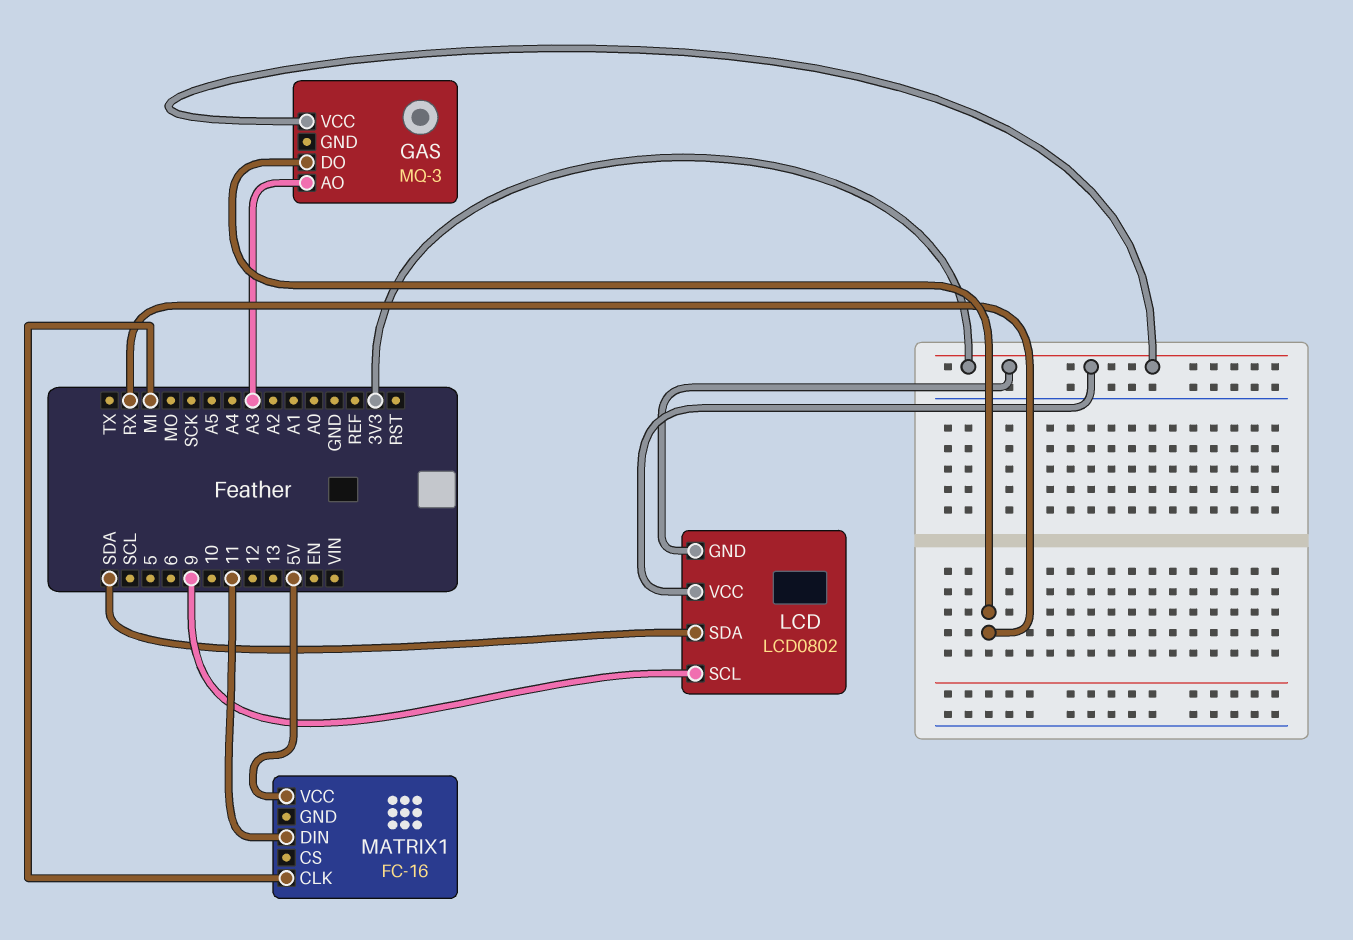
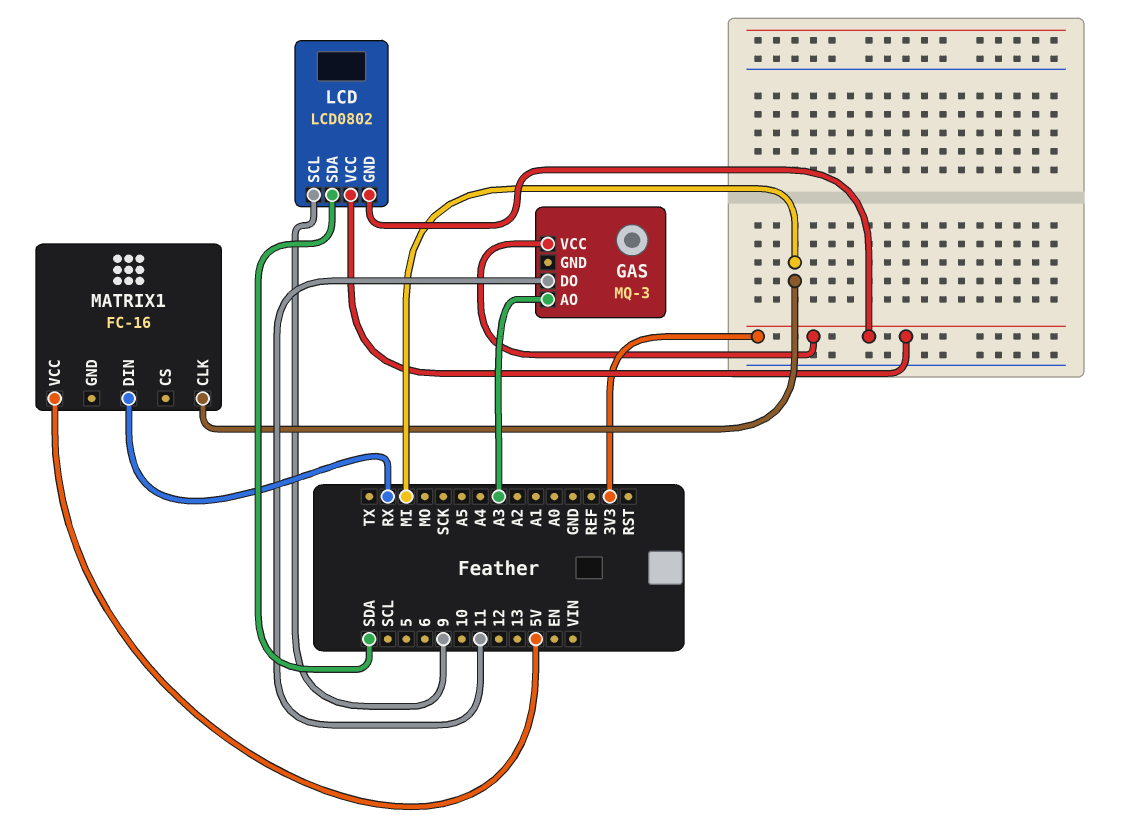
GAS pin DO: RX -> 11
MATRIX1 pin DIN: 11 -> RX

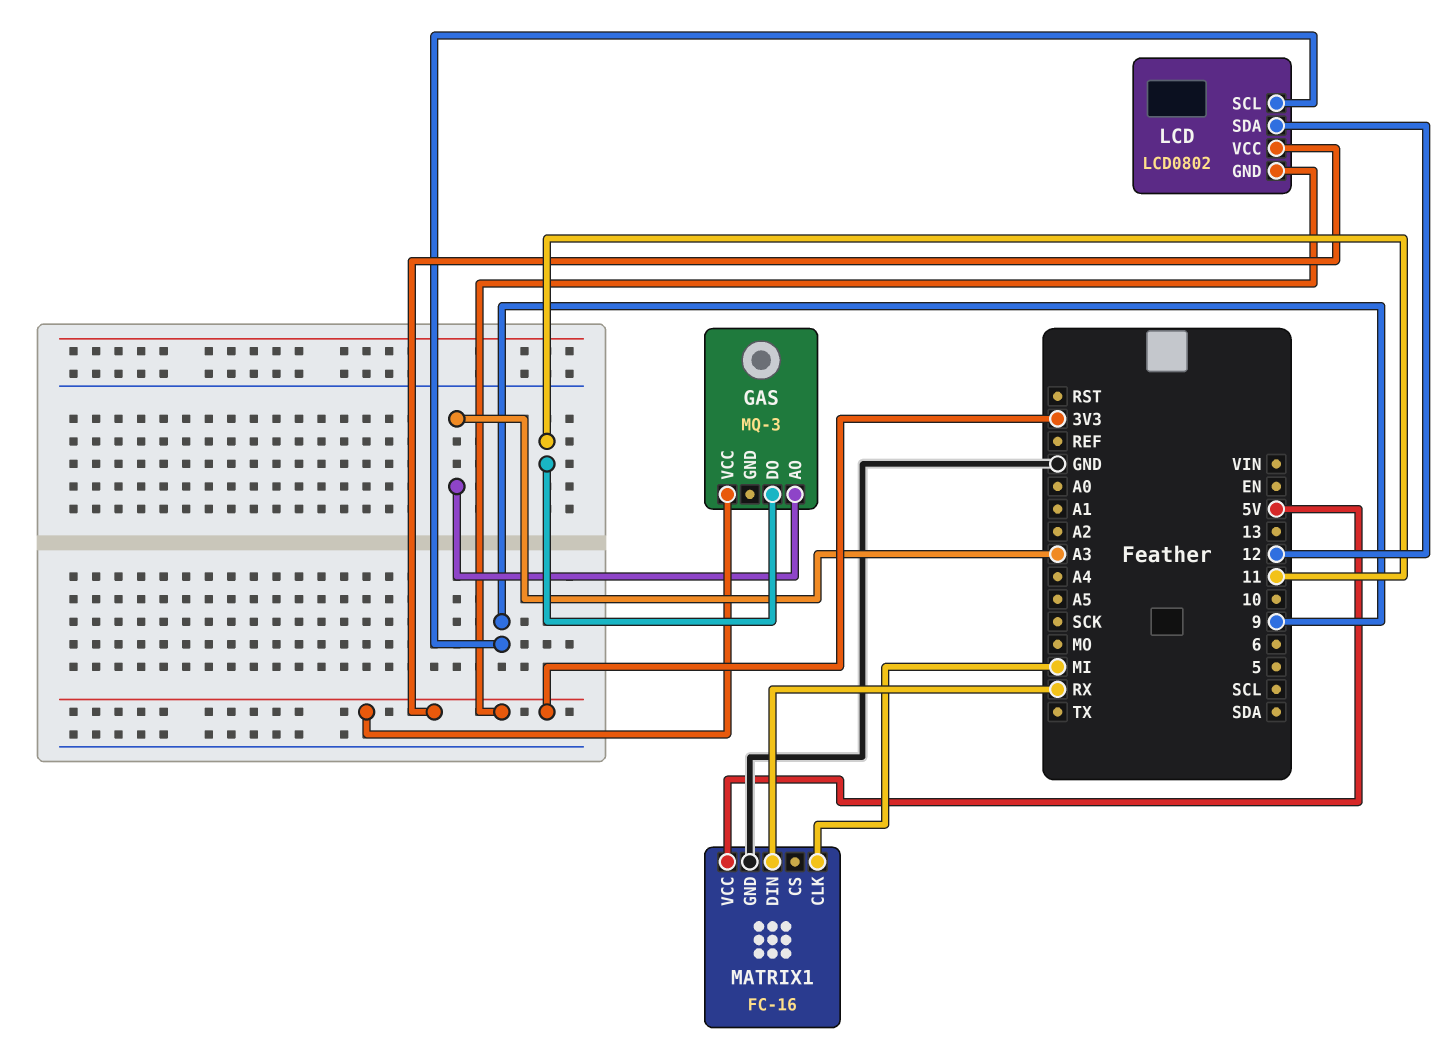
LCD pin SDA: SDA -> 12
MATRIX1 pin GND: none -> GND

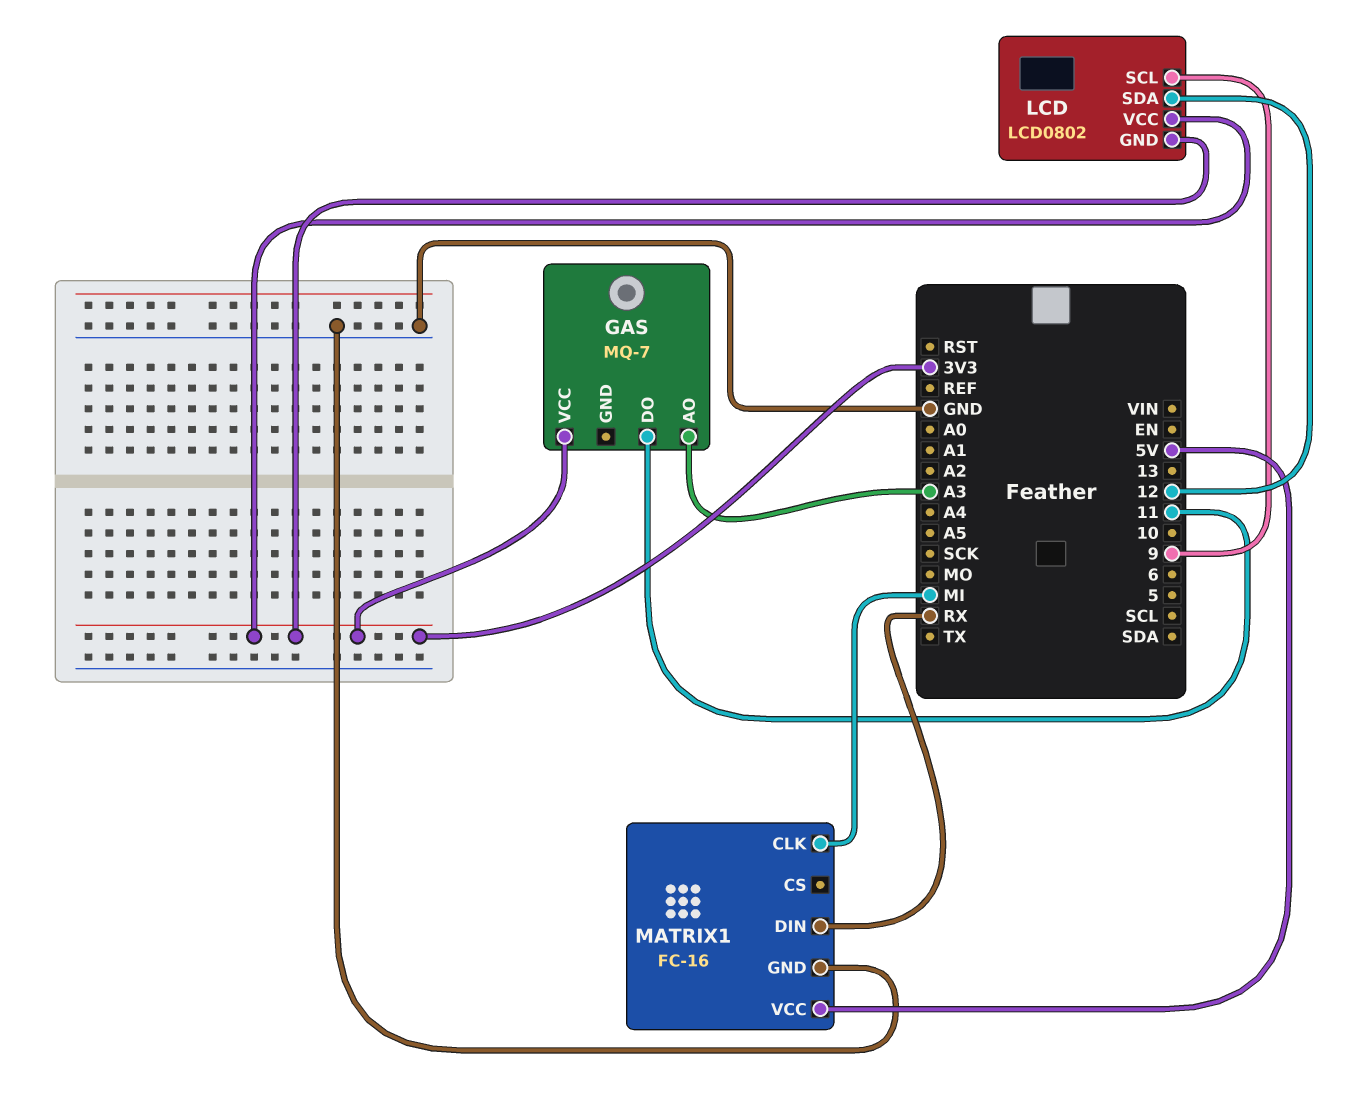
GAS: MQ-3 -> MQ-7

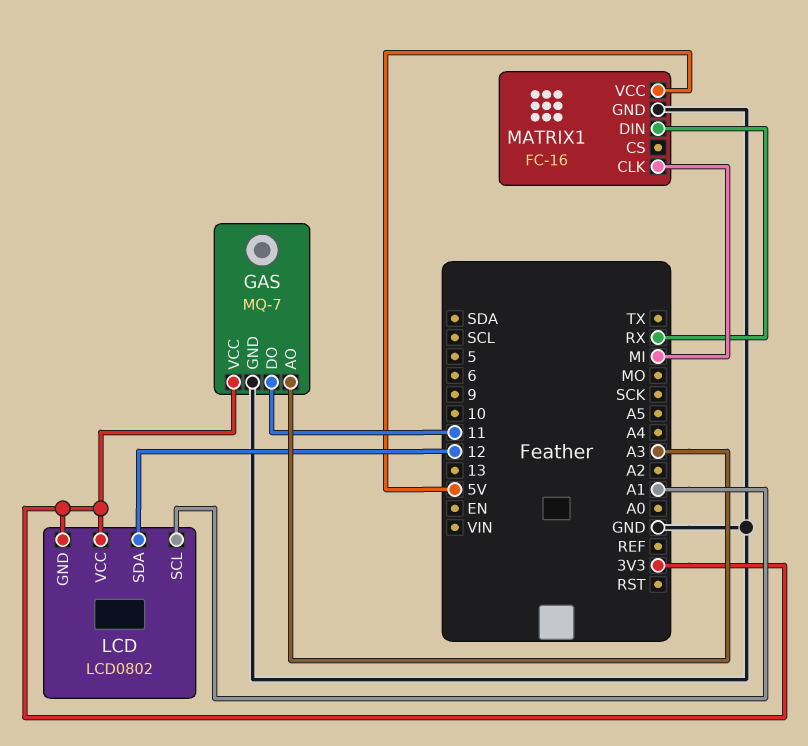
GAS pin GND: none -> GND
LCD pin SCL: 9 -> A1

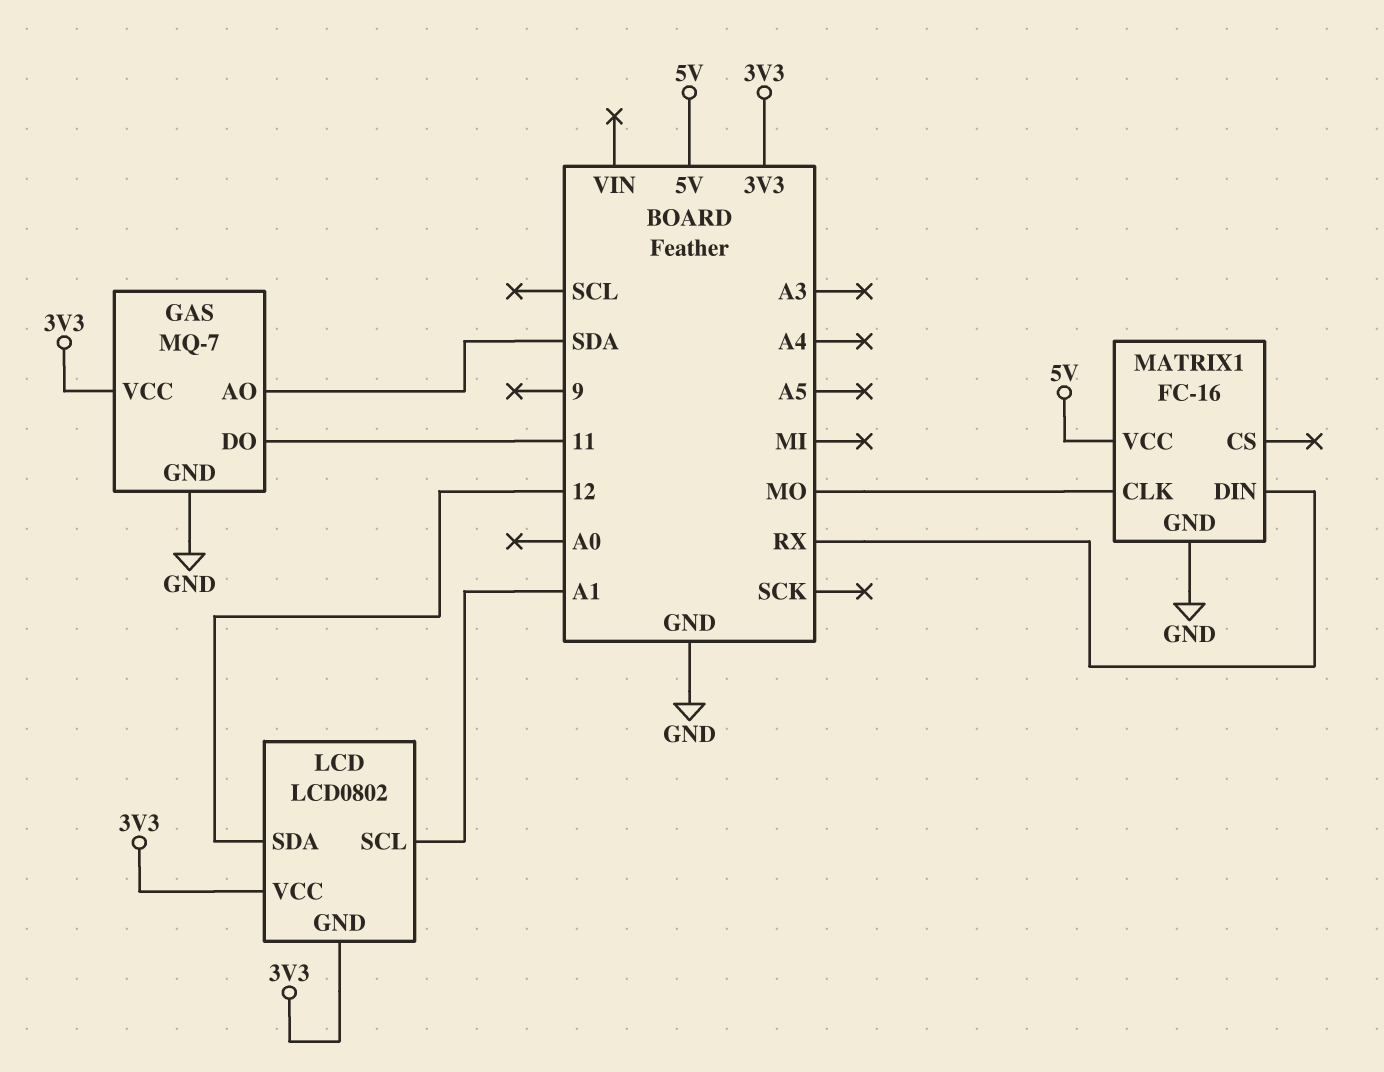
GAS pin AO: A3 -> SDA
MATRIX1 pin CLK: MI -> MO

